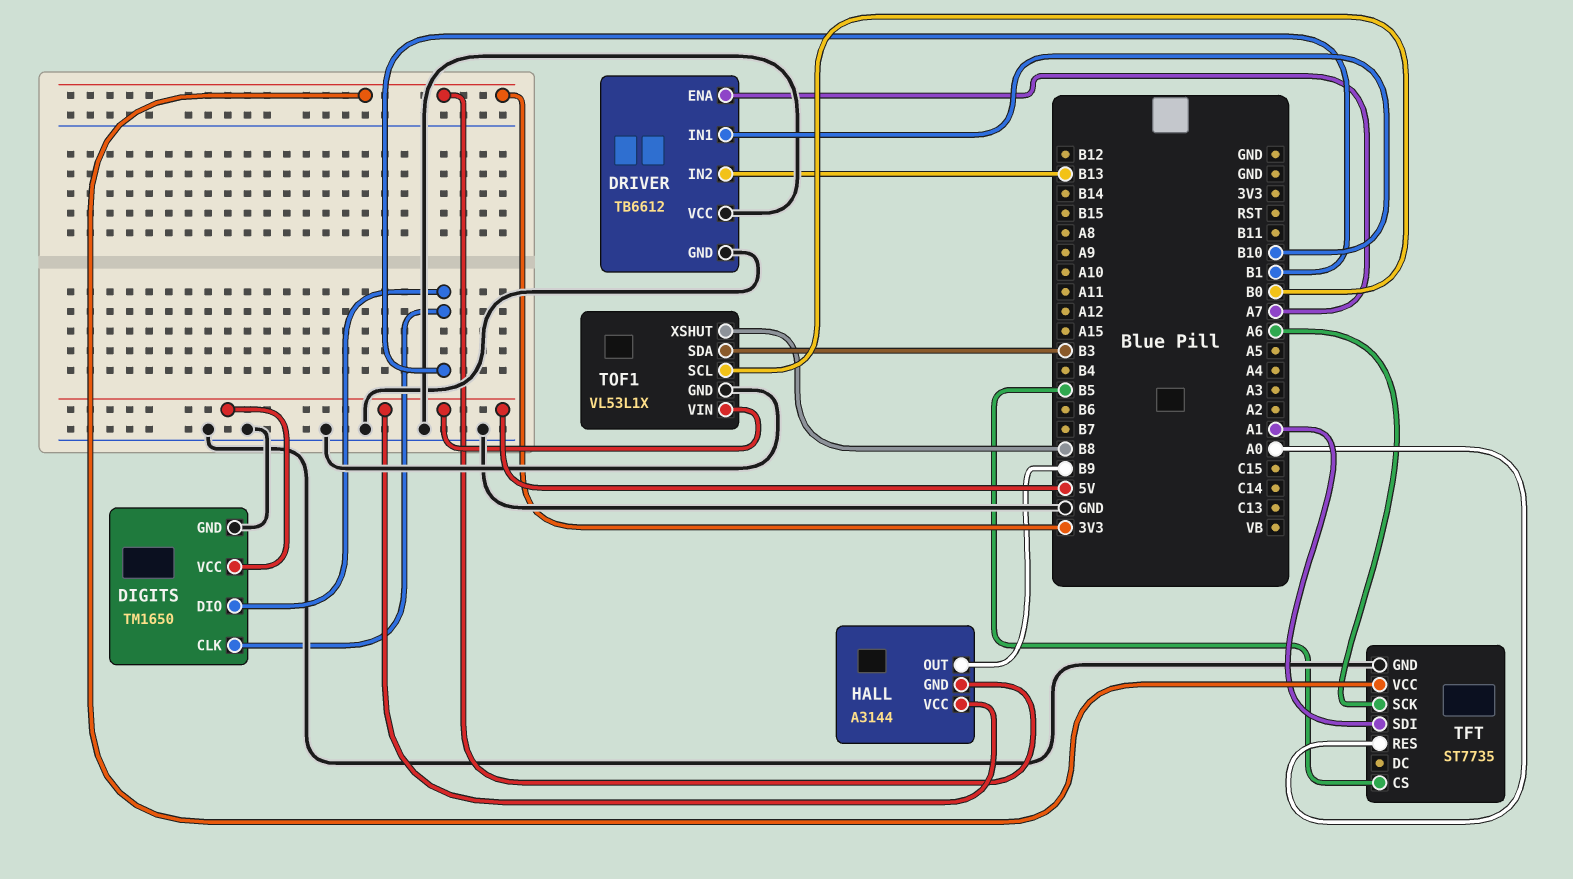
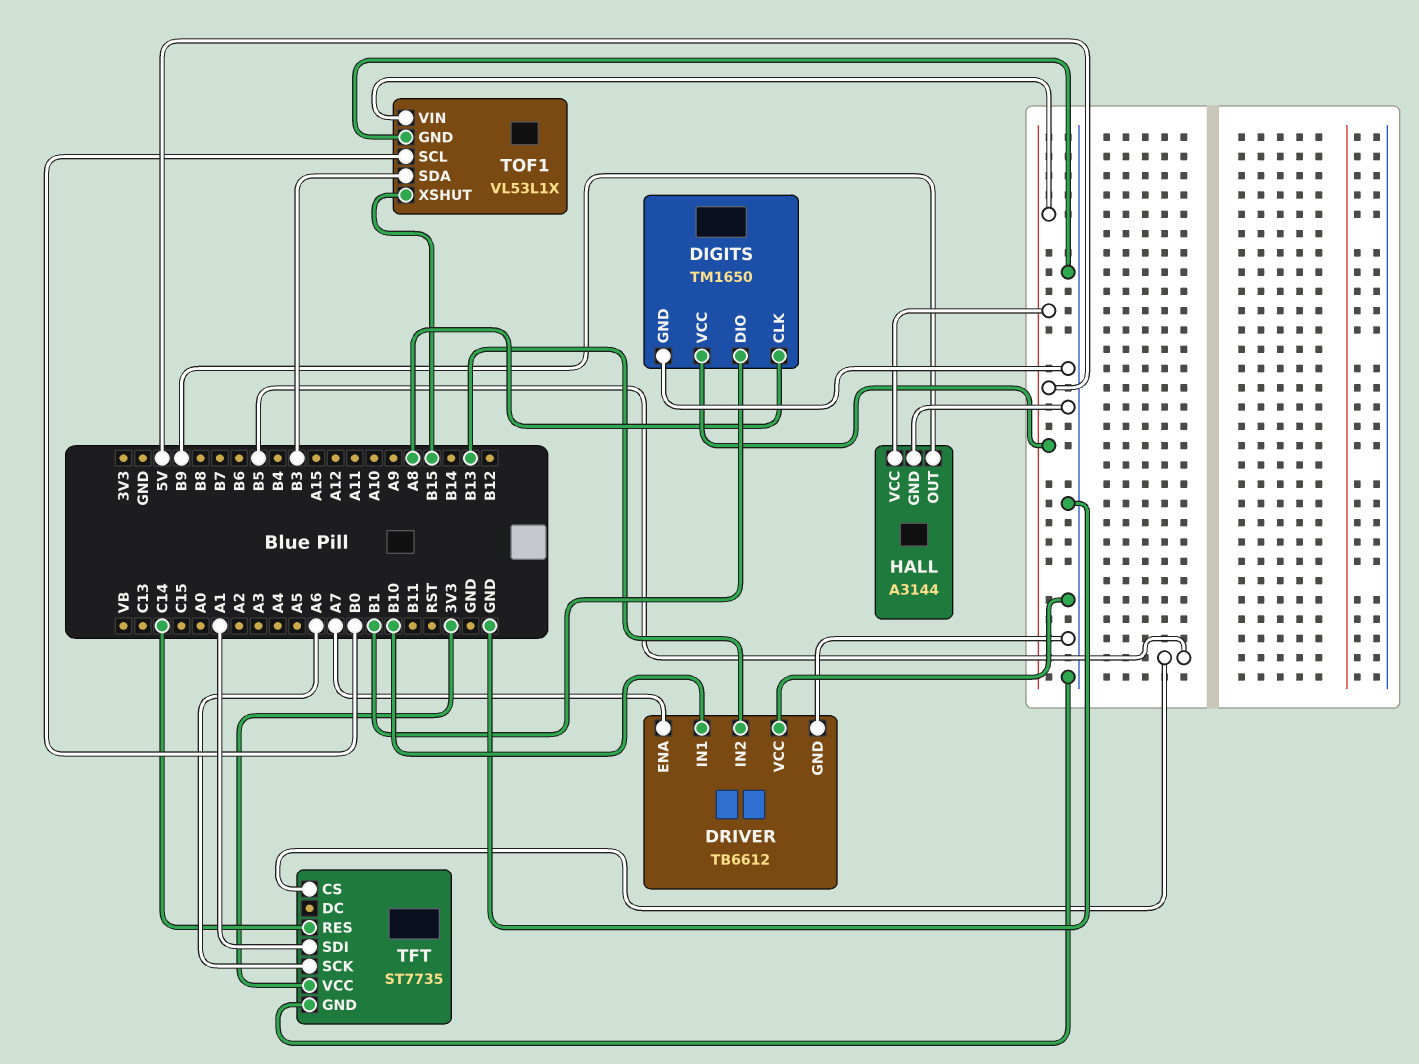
DIGITS pin CLK: B1 -> A8
HALL pin GND: 3V3 -> GND
TFT pin RES: A0 -> C14
TOF1 pin XSHUT: B8 -> B15

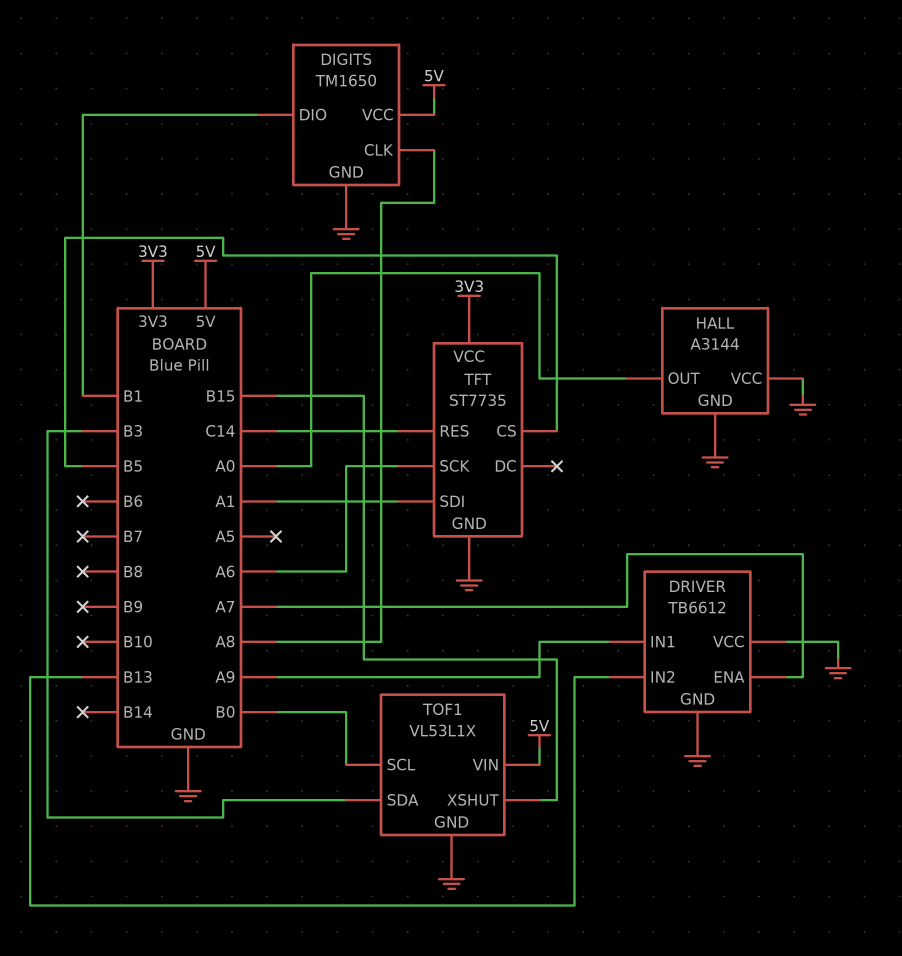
DRIVER pin IN1: B10 -> A9
HALL pin OUT: B9 -> A0
HALL pin VCC: 5V -> GND

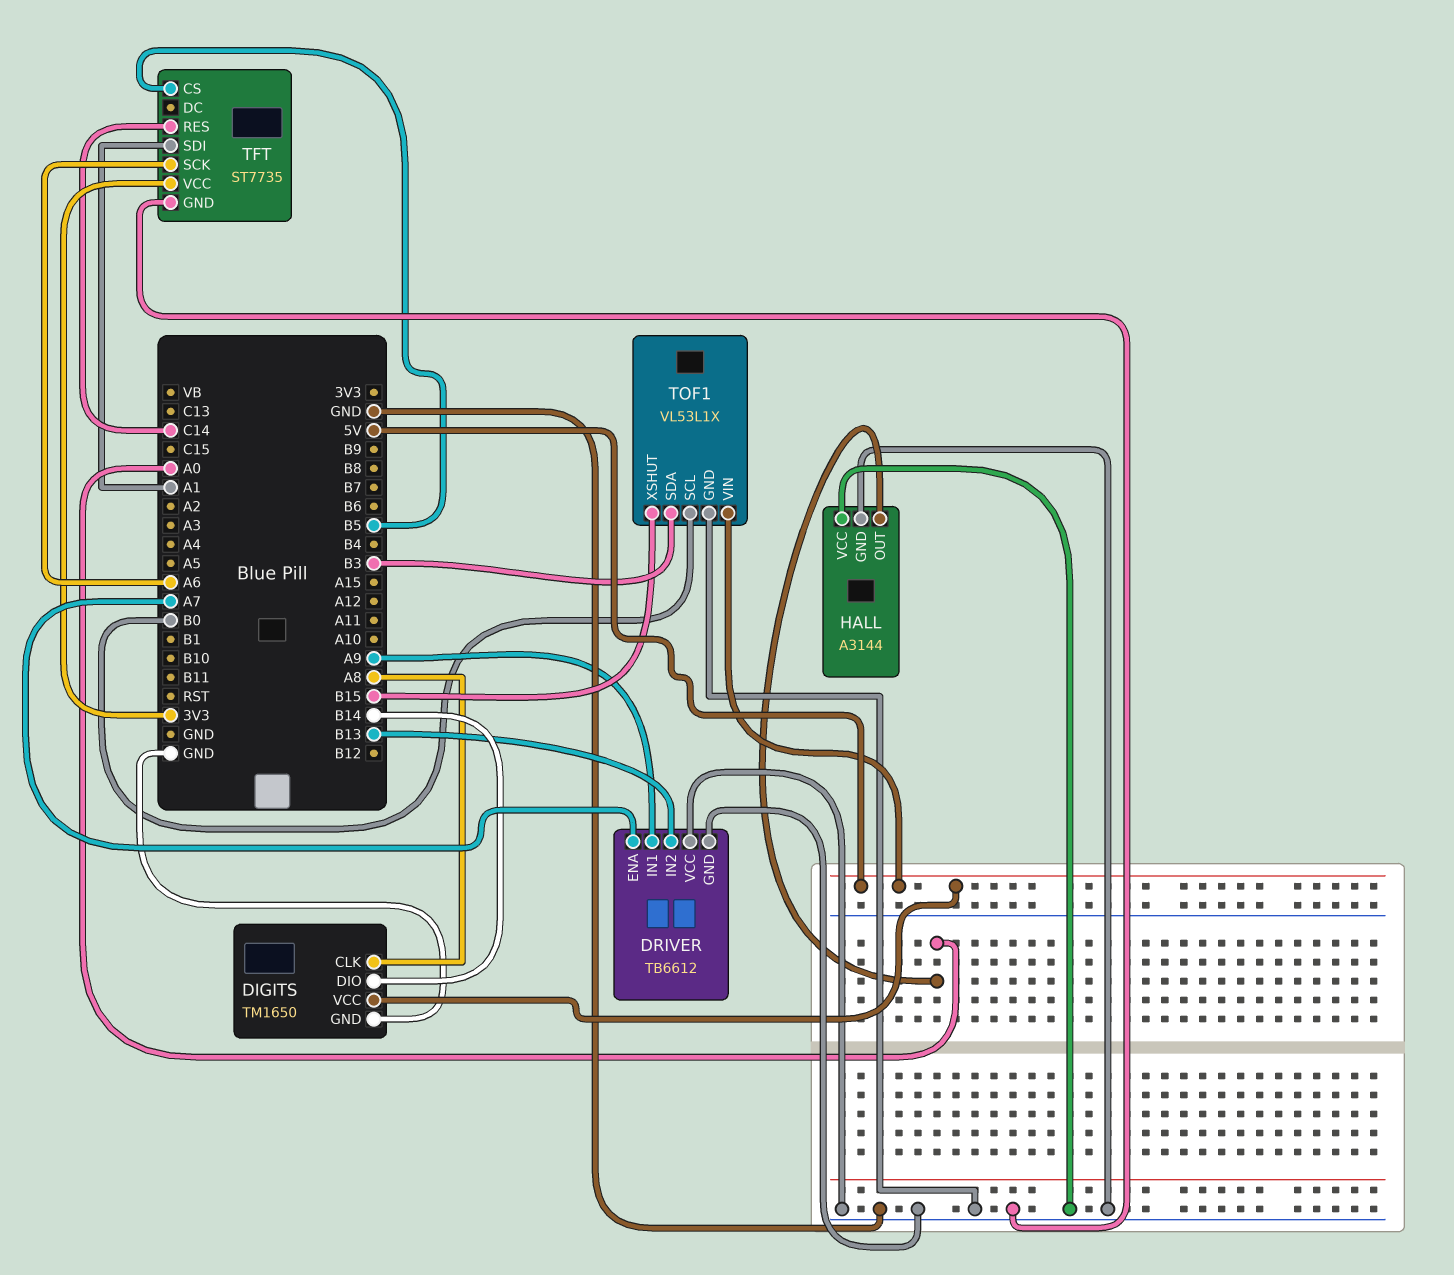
DIGITS pin DIO: B1 -> B14

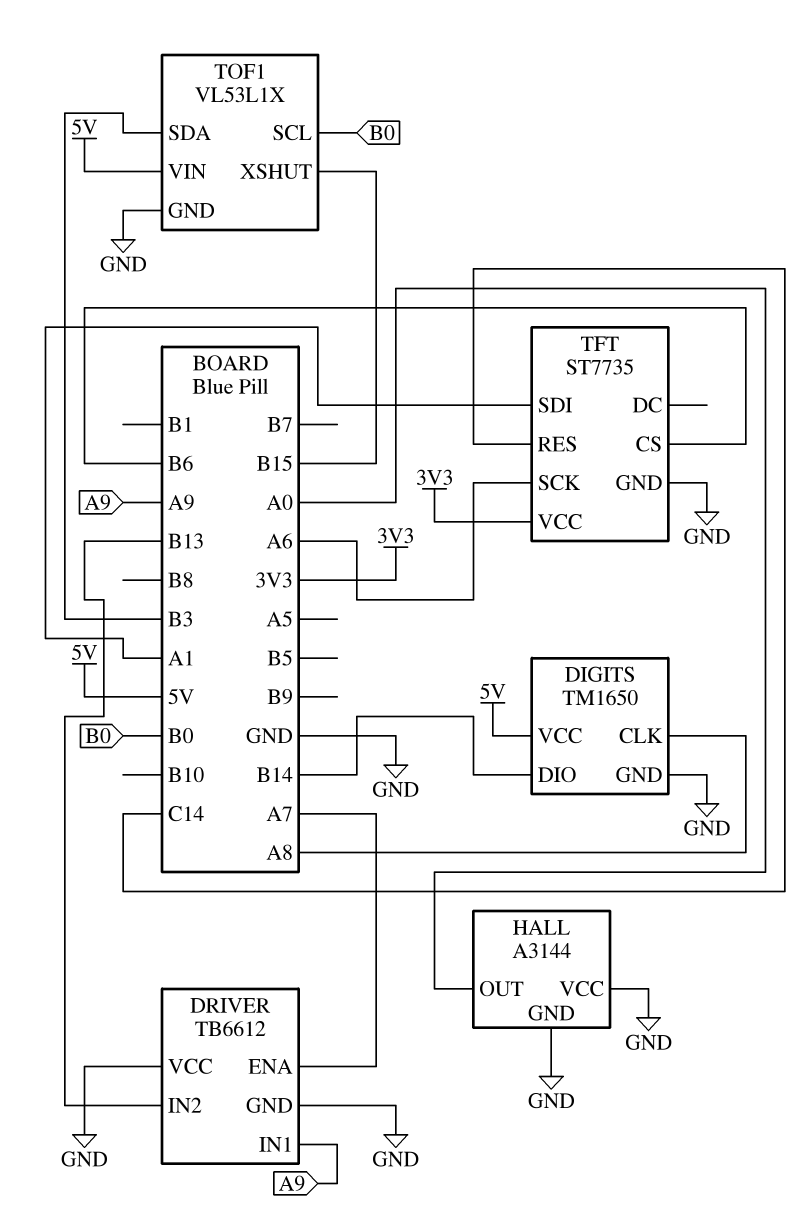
TFT pin CS: B5 -> B6

